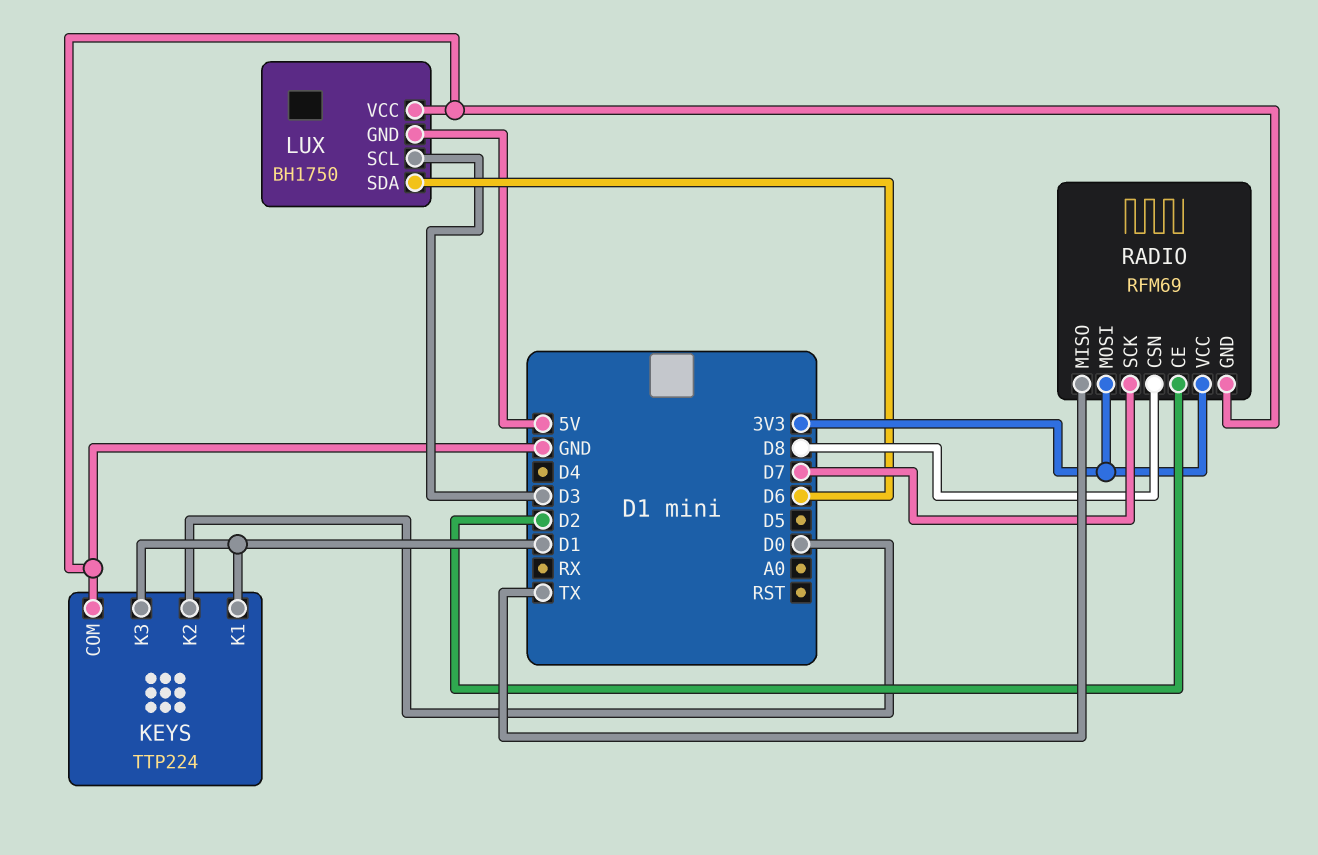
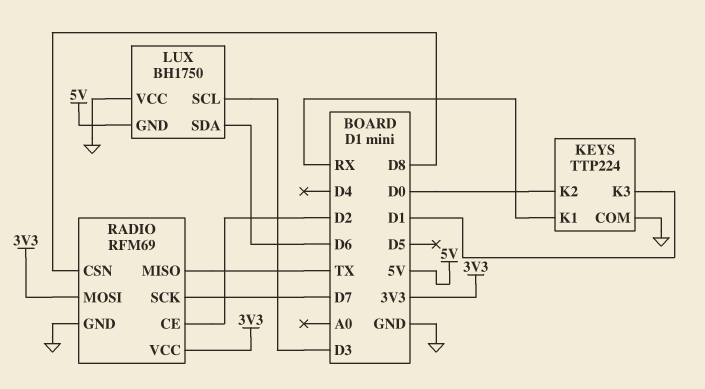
KEYS pin K1: D1 -> RX

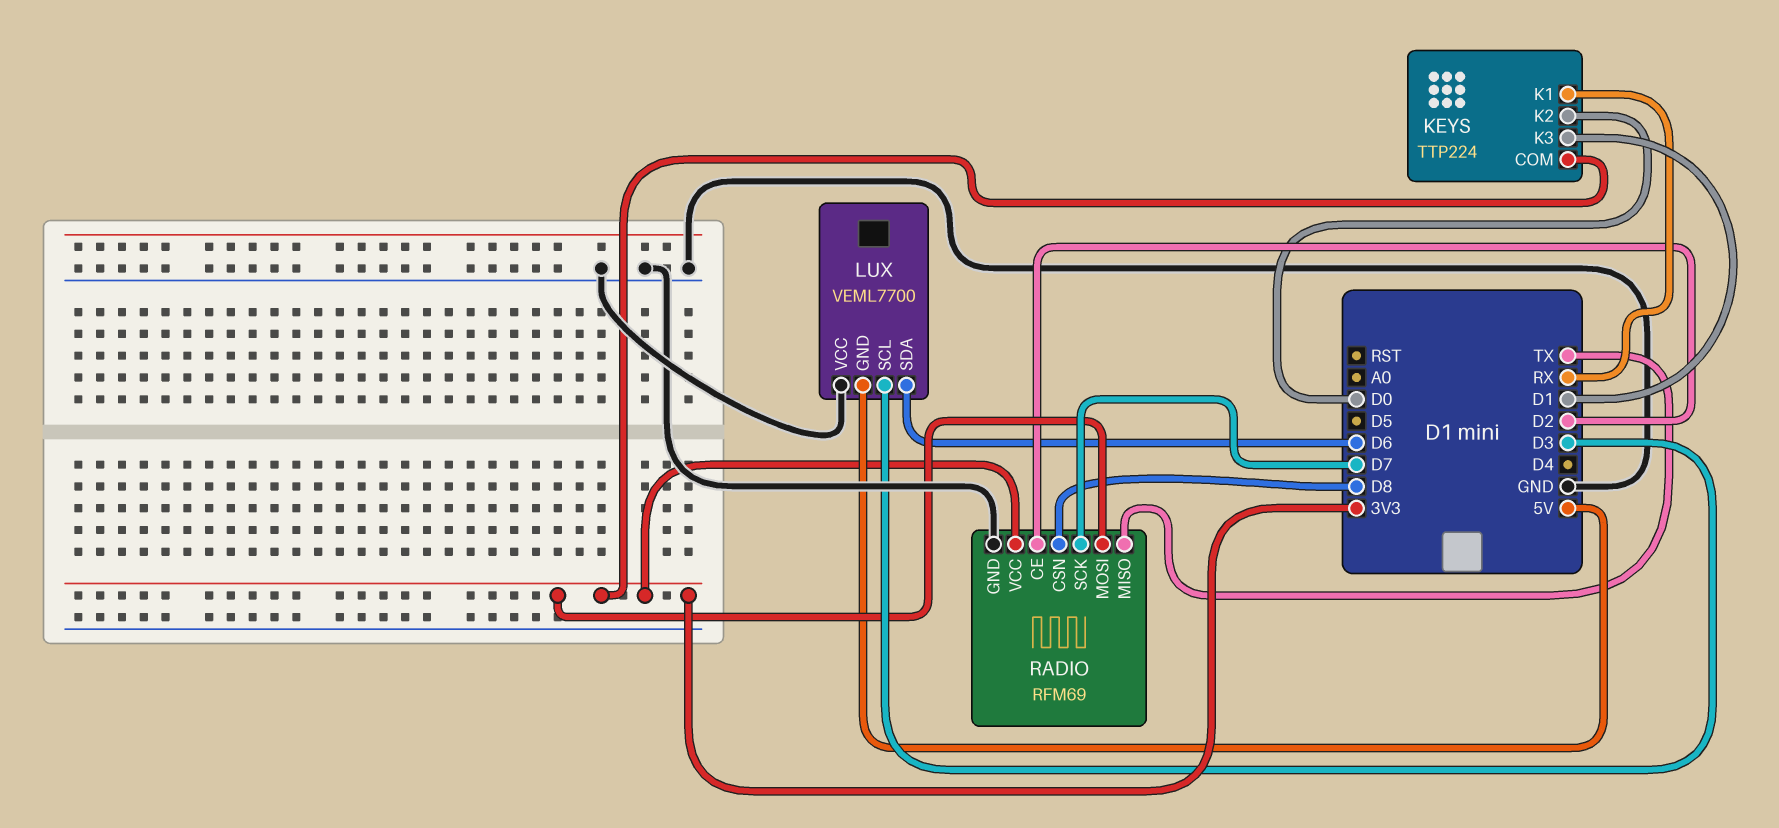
KEYS pin COM: GND -> 3V3
LUX: BH1750 -> VEML7700

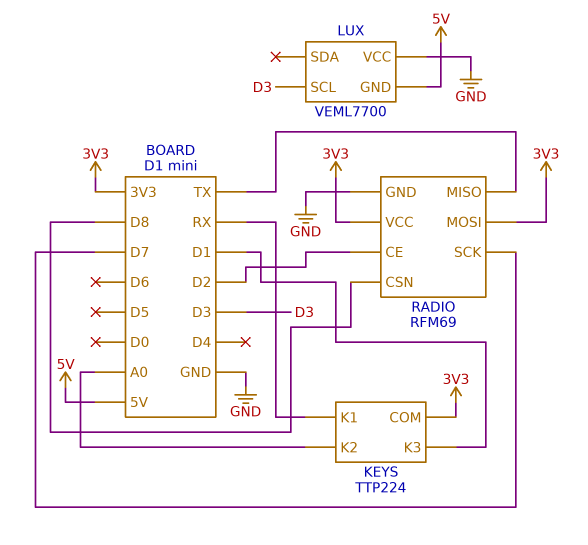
KEYS pin K2: D0 -> A0
LUX pin SDA: D6 -> none

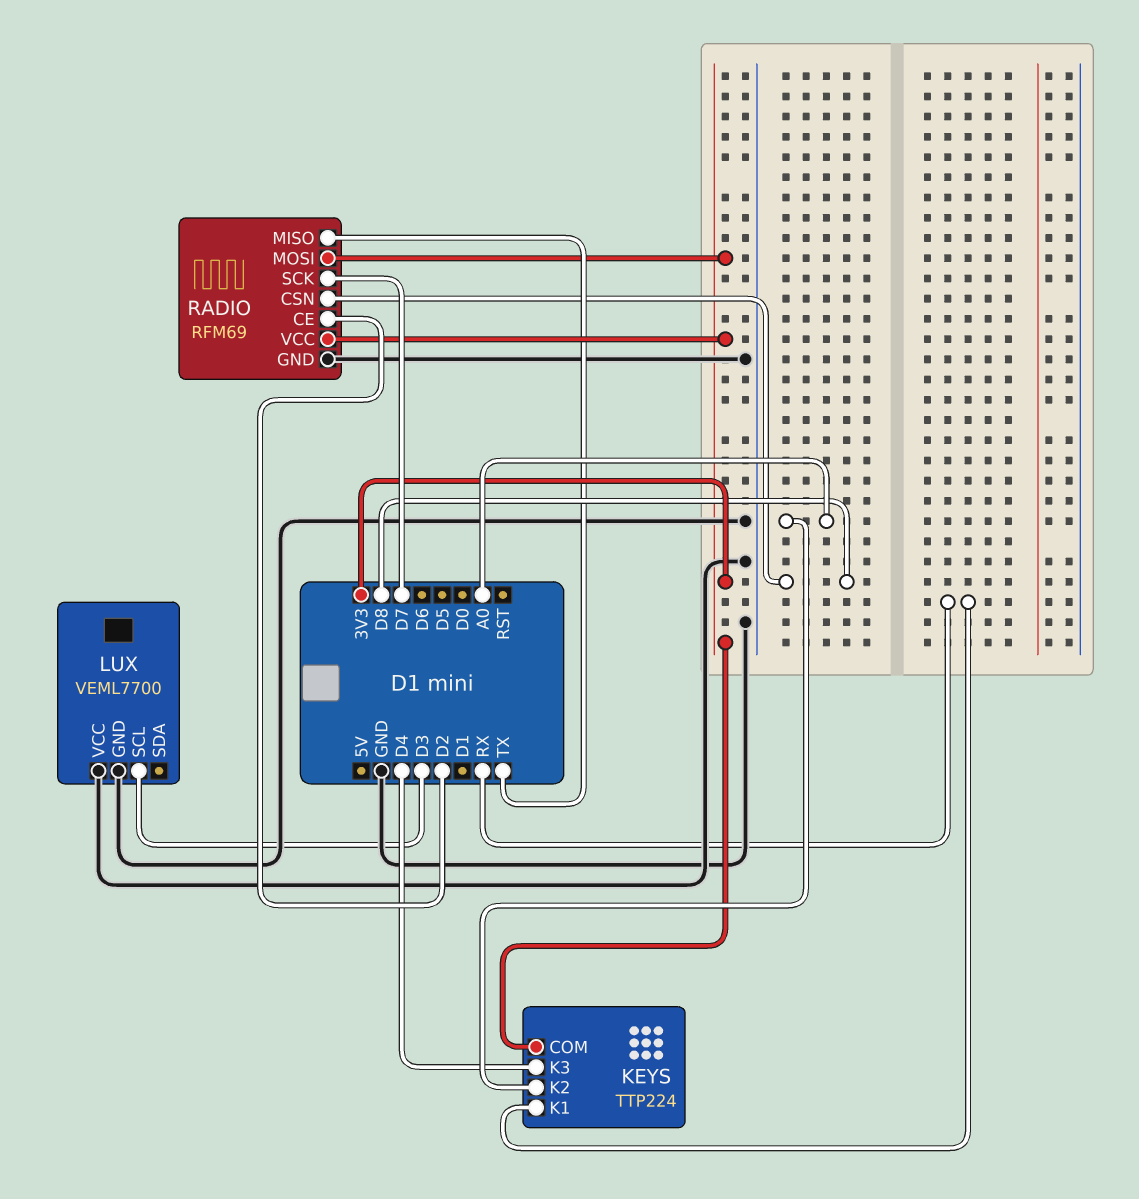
KEYS pin K3: D1 -> D4
LUX pin GND: 5V -> GND

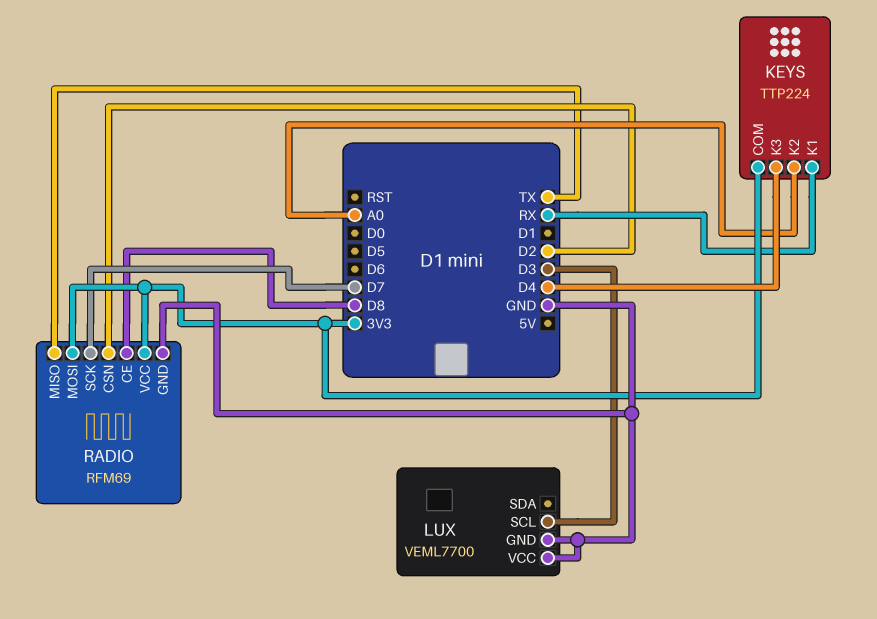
RADIO pin CE: D2 -> D8
RADIO pin CSN: D8 -> D2

